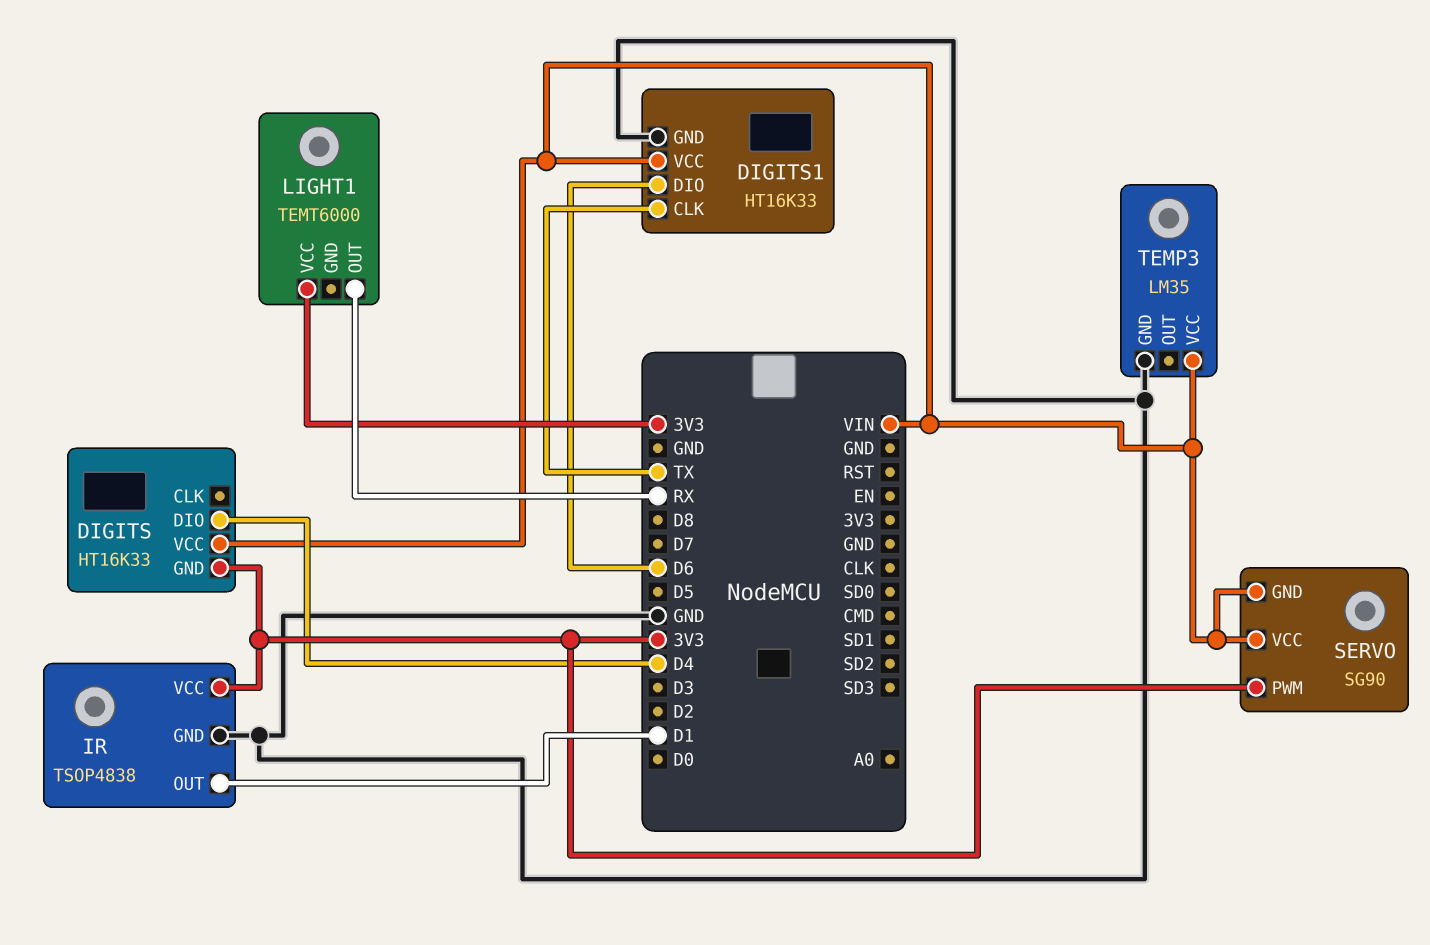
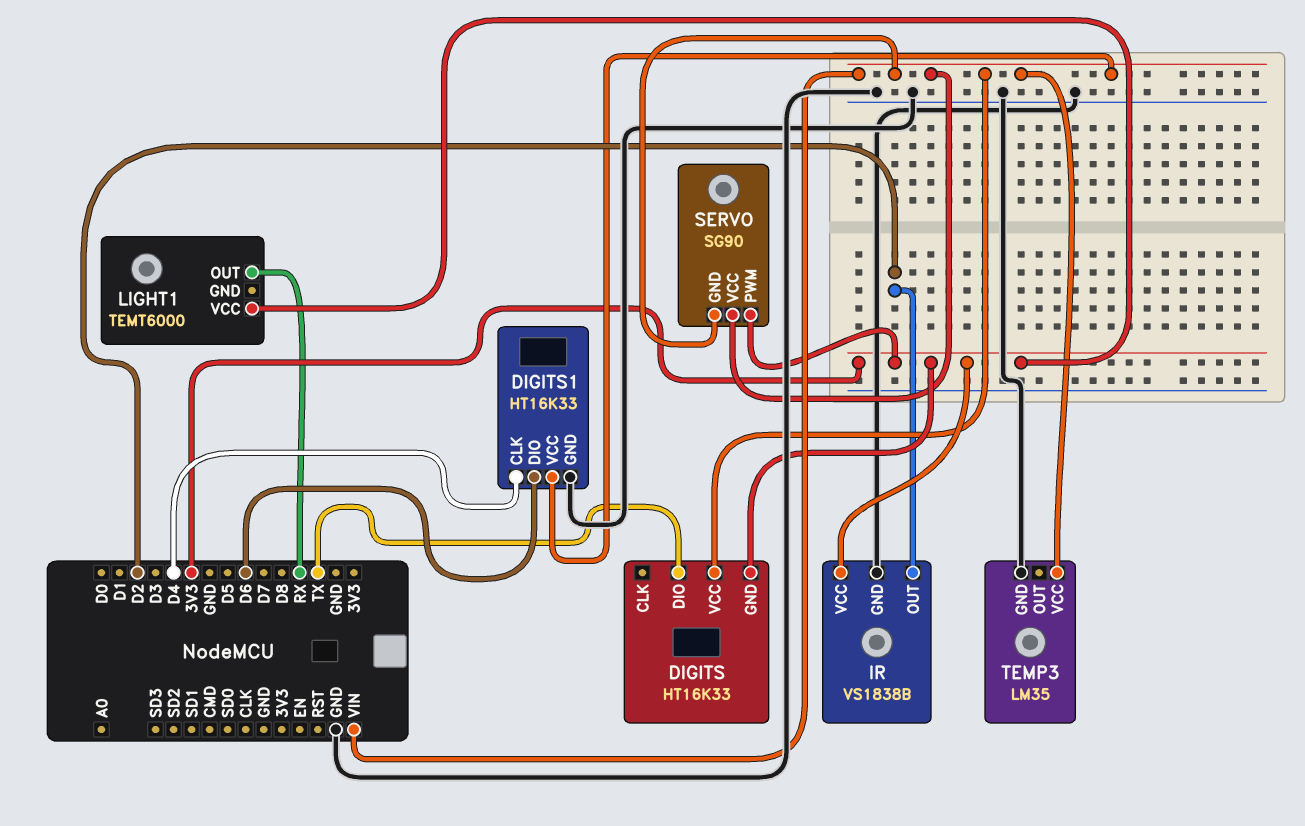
DIGITS pin DIO: D4 -> TX
DIGITS1 pin CLK: TX -> D4
IR: TSOP4838 -> VS1838B
IR pin OUT: D1 -> D2

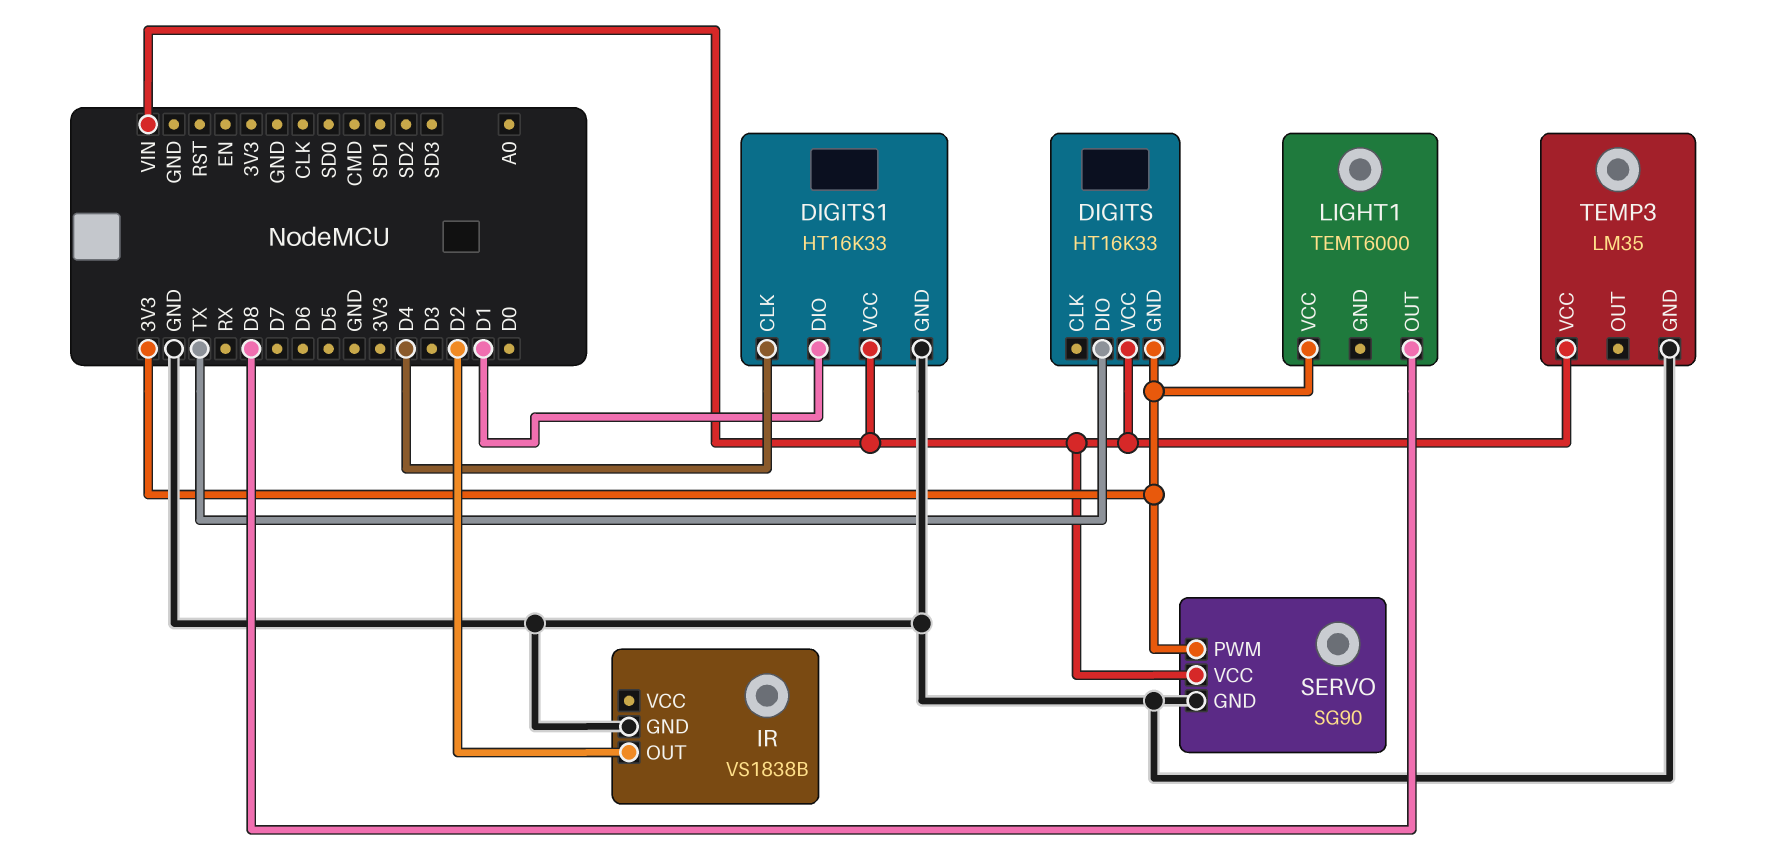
DIGITS1 pin DIO: D6 -> D1
IR pin VCC: 3V3 -> none
LIGHT1 pin OUT: RX -> D8
SERVO pin GND: VIN -> GND

